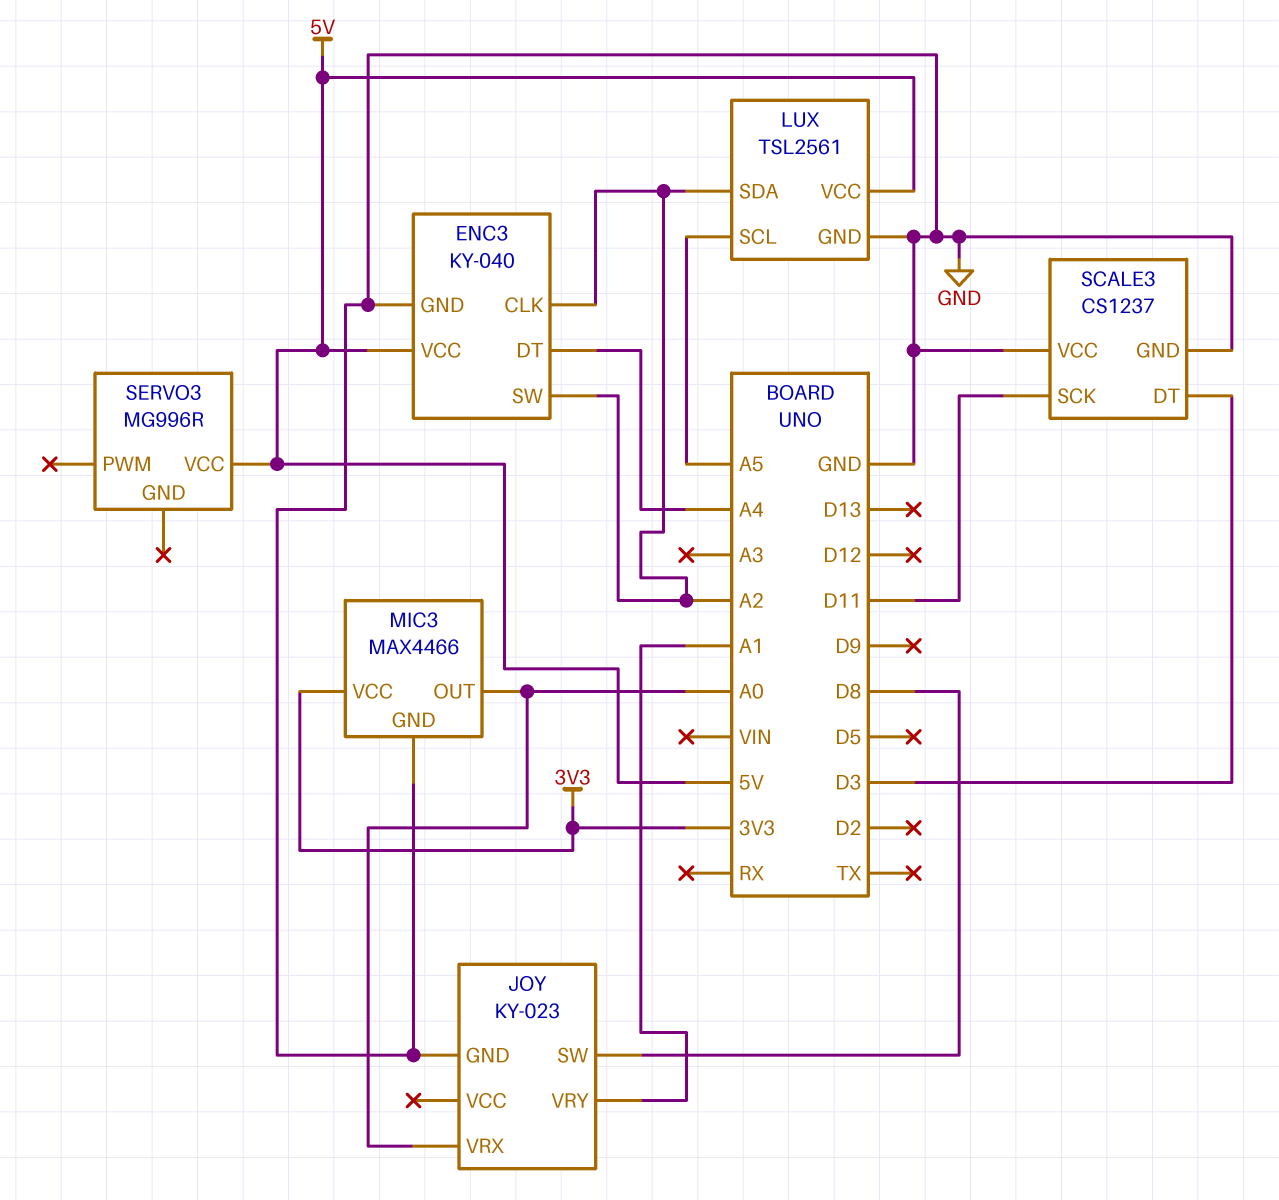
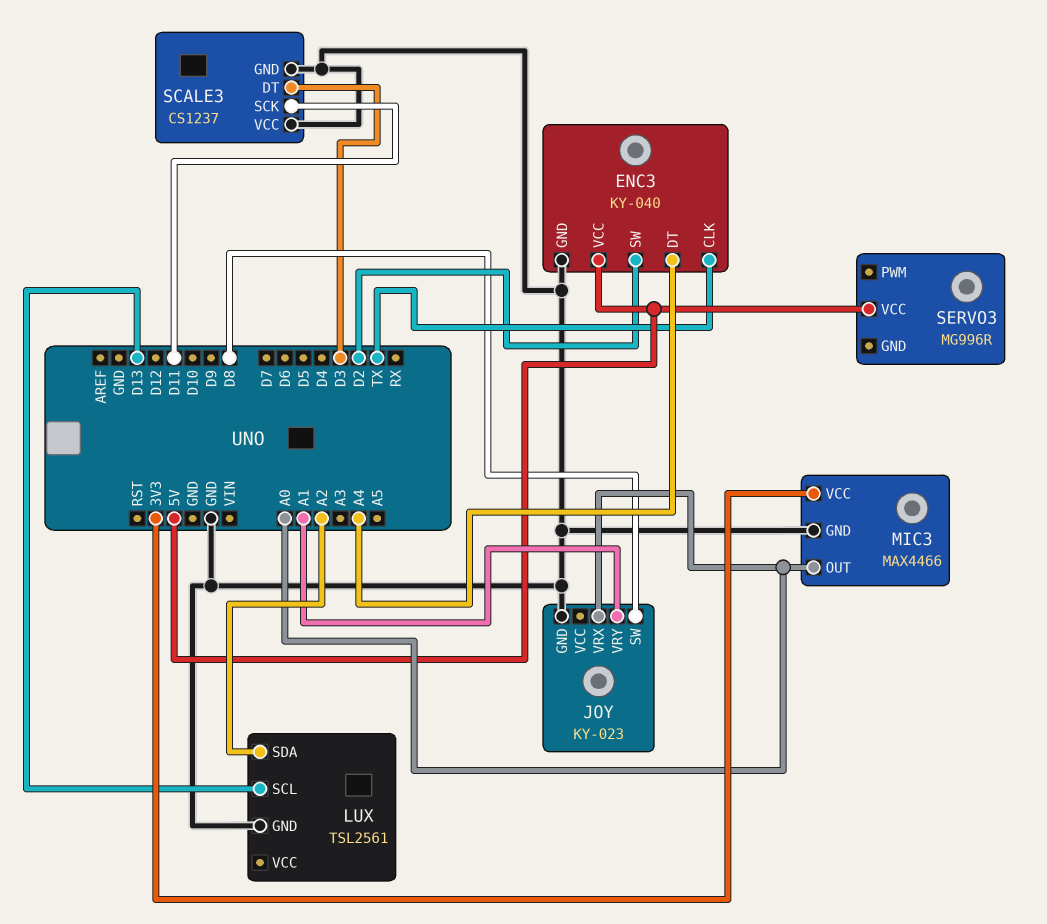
ENC3 pin CLK: A2 -> TX
ENC3 pin SW: A2 -> D2
LUX pin SCL: A5 -> D13
LUX pin VCC: 5V -> none

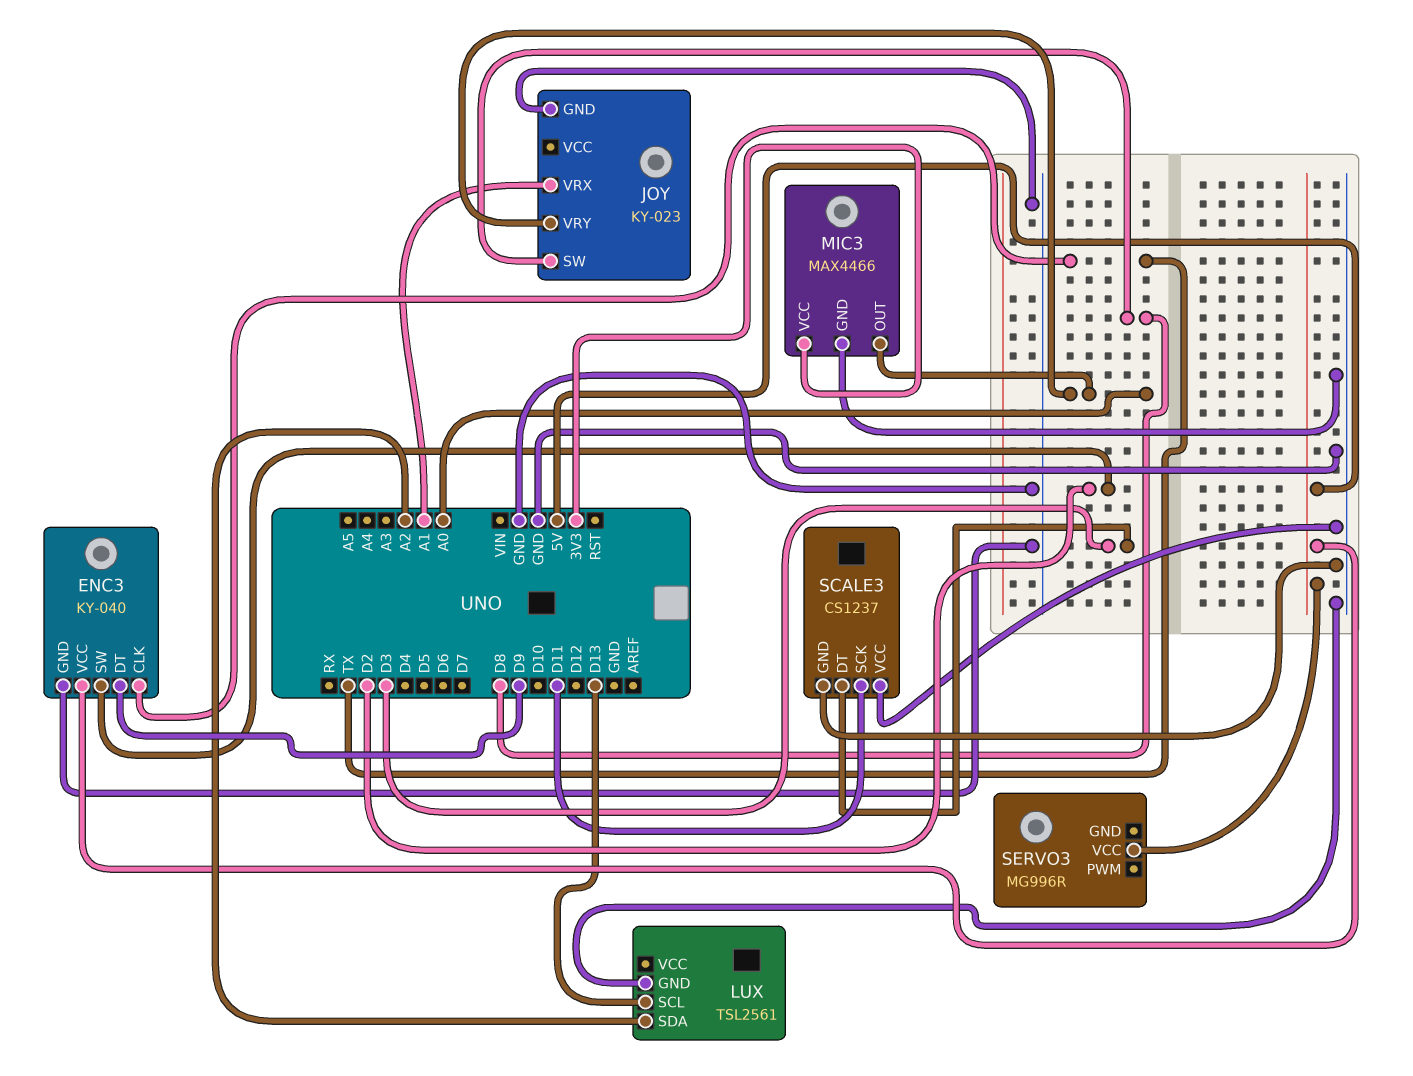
ENC3 pin DT: A4 -> D9
JOY pin VRX: A0 -> A1
JOY pin VRY: A1 -> A0

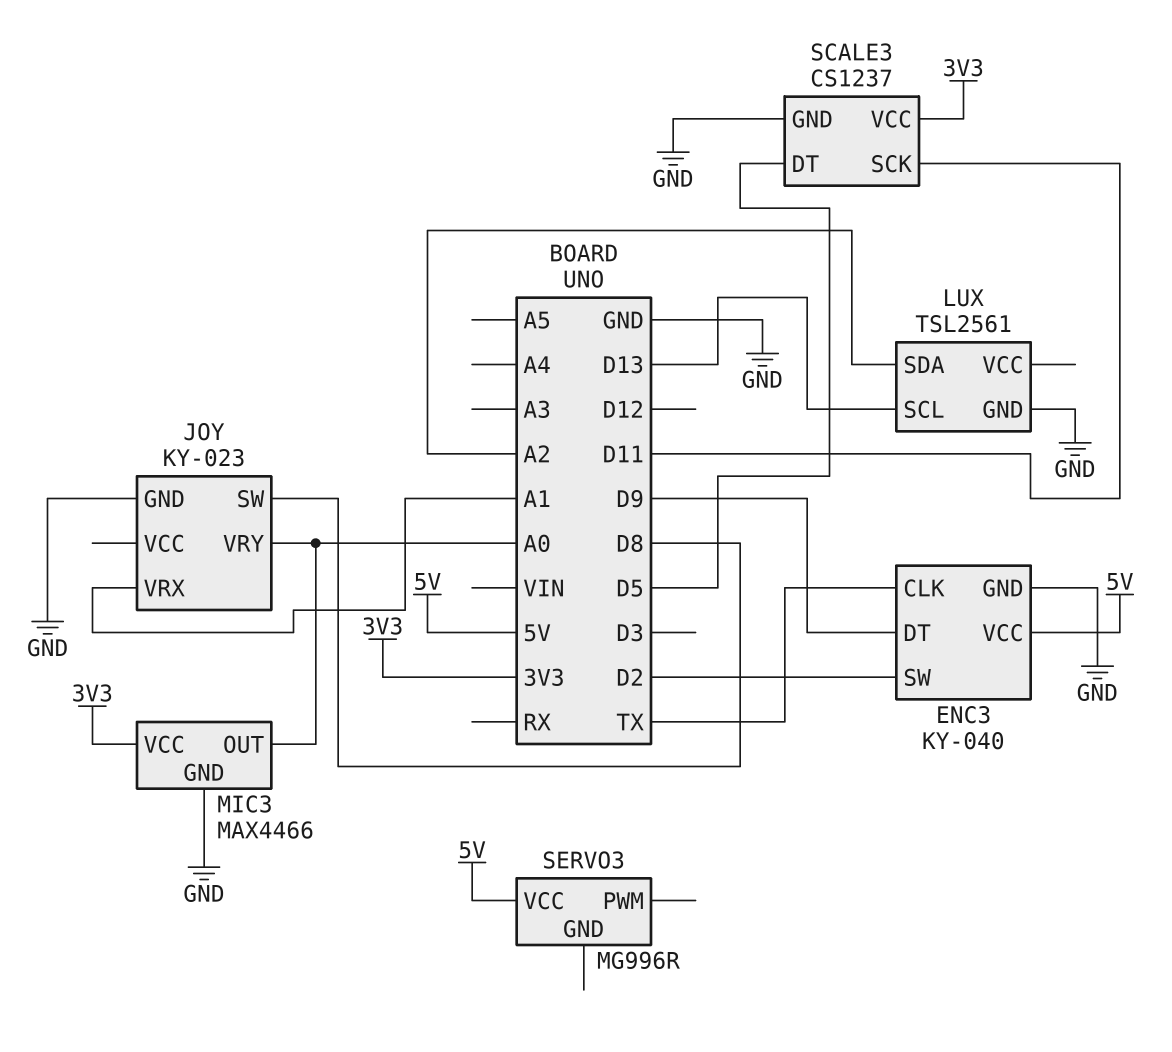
SCALE3 pin DT: D3 -> D5
SCALE3 pin VCC: GND -> 3V3

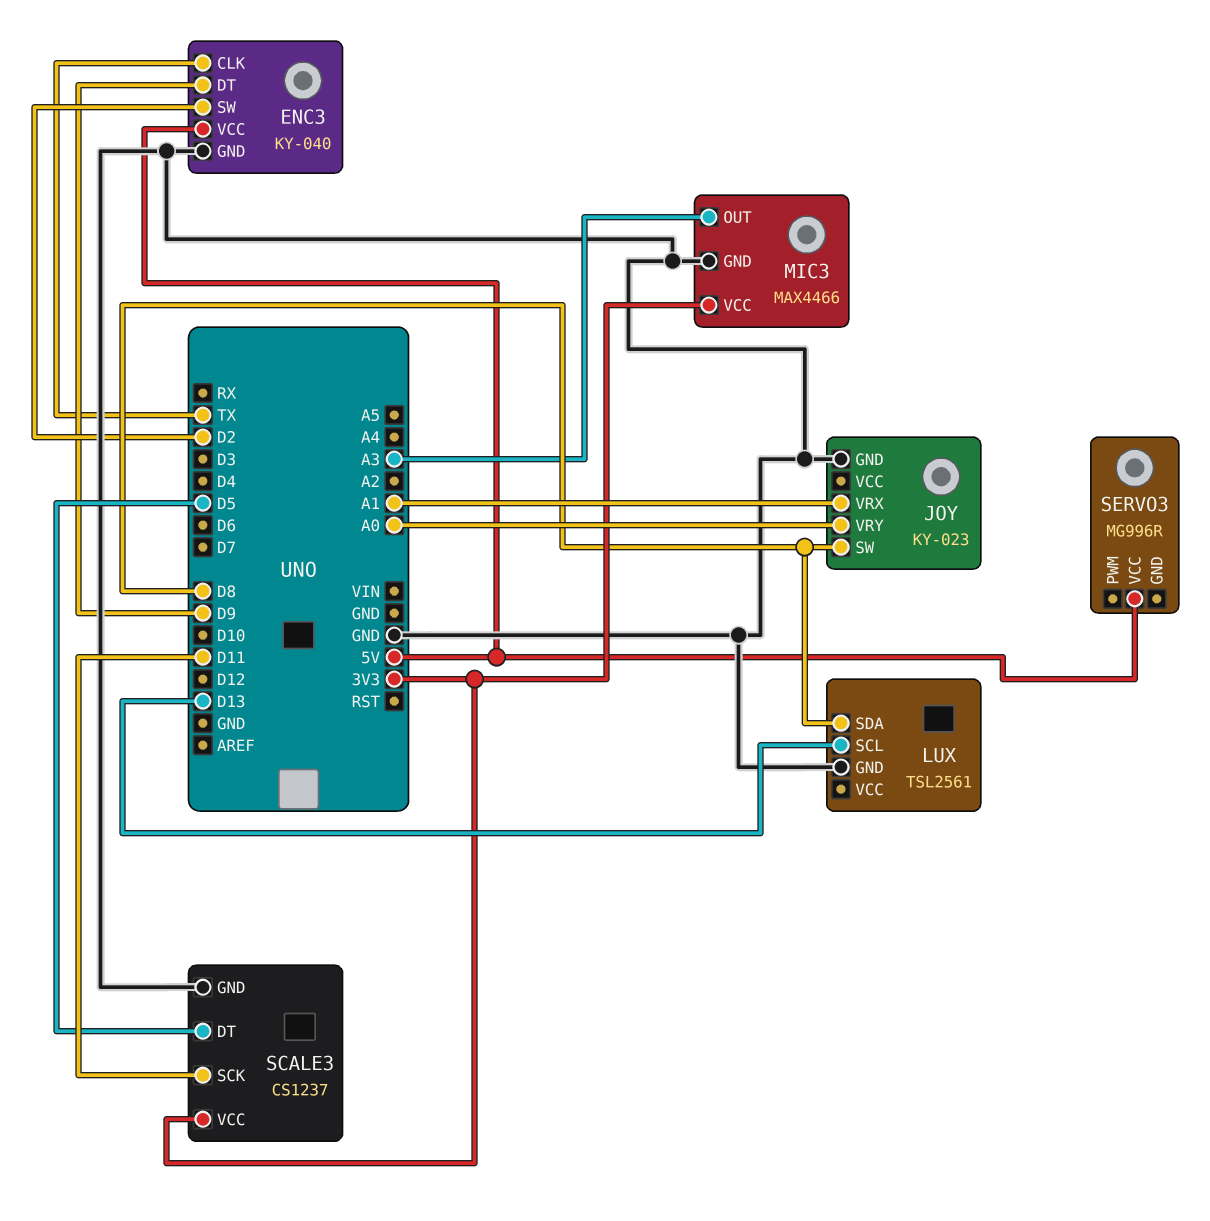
LUX pin SDA: A2 -> D8
MIC3 pin OUT: A0 -> A3

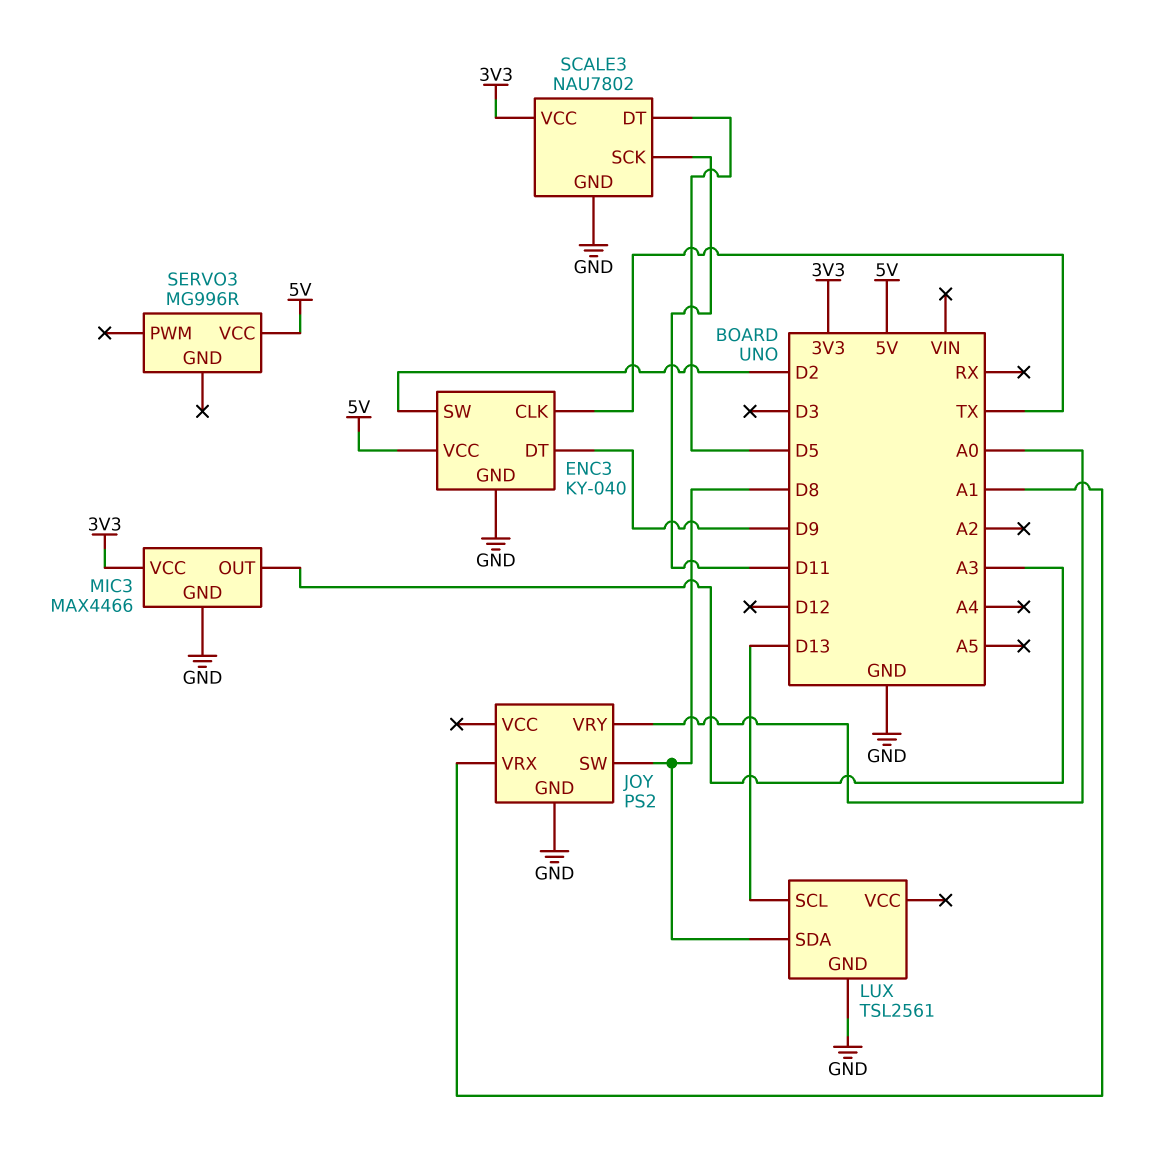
JOY: KY-023 -> PS2
SCALE3: CS1237 -> NAU7802

